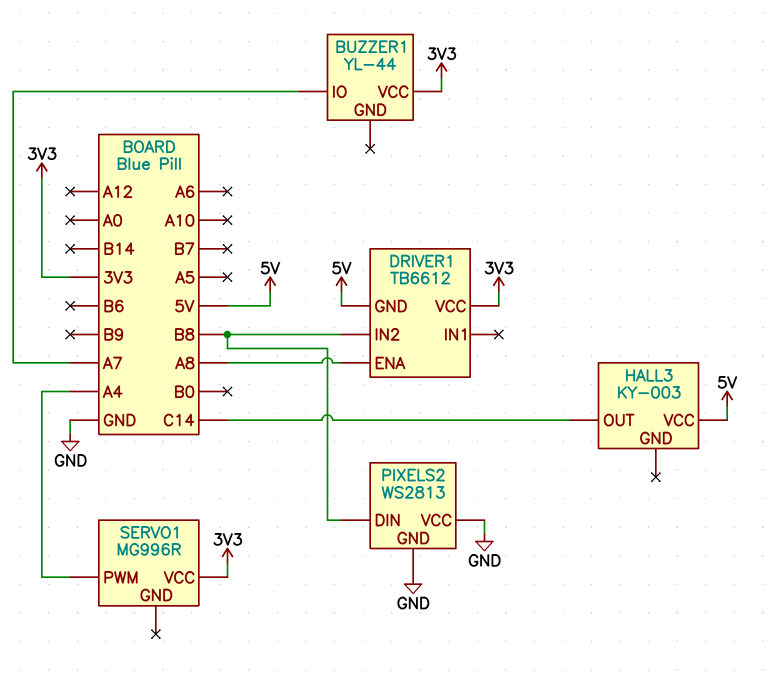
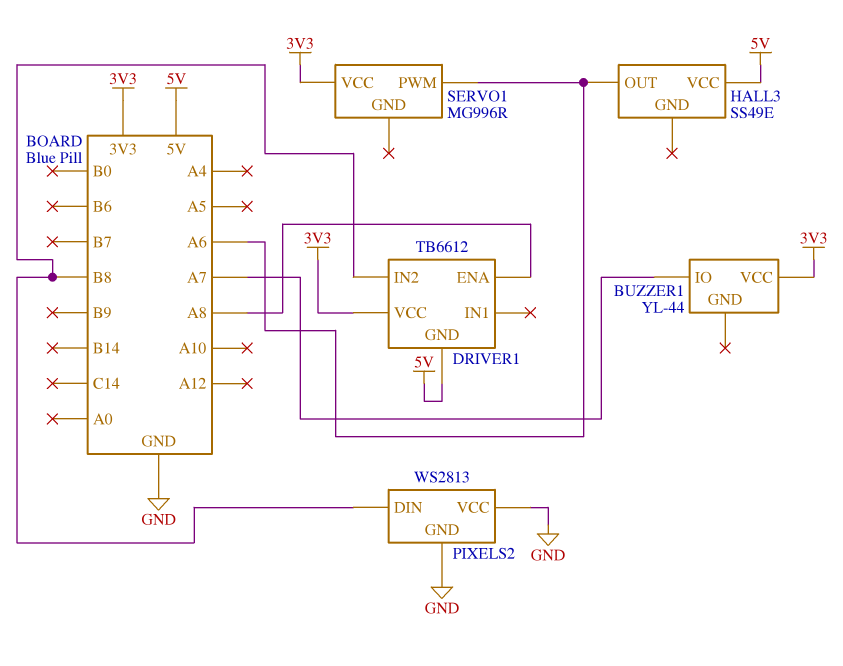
HALL3: KY-003 -> SS49E
HALL3 pin OUT: C14 -> A6
SERVO1 pin PWM: A4 -> A6

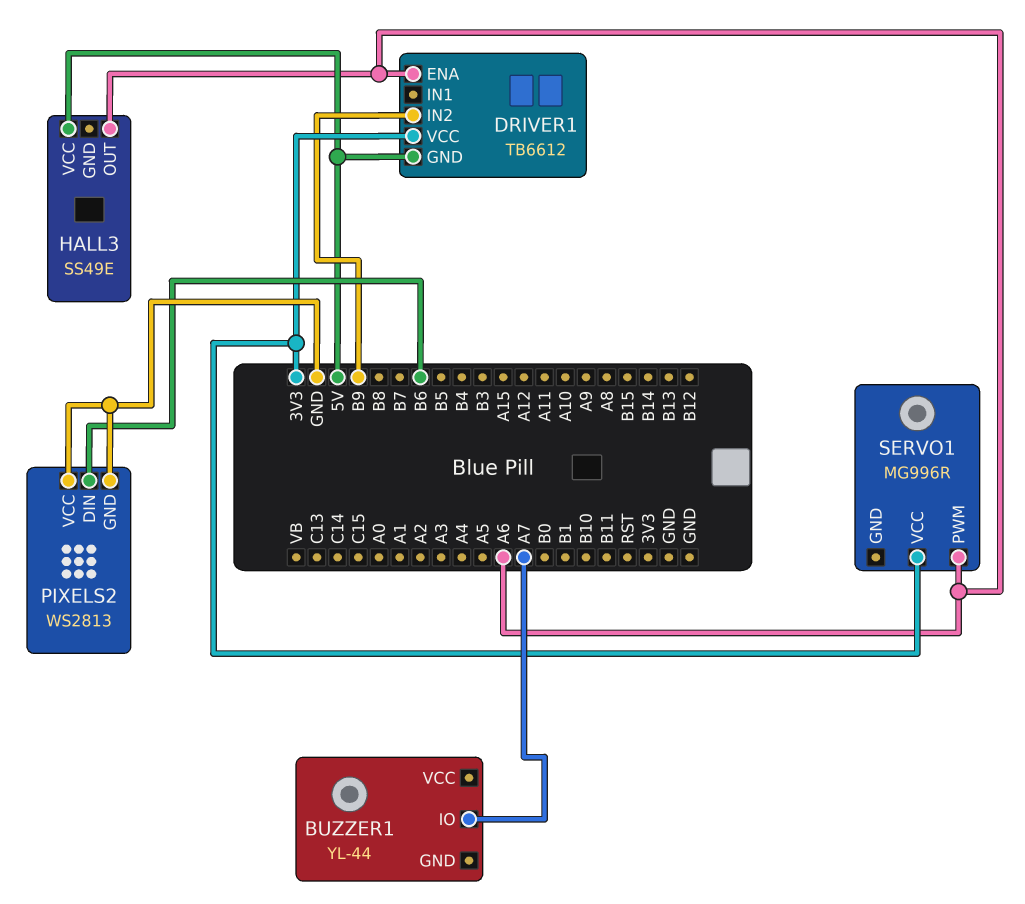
BUZZER1 pin VCC: 3V3 -> none
DRIVER1 pin ENA: A8 -> A6
DRIVER1 pin IN2: B8 -> B9
PIXELS2 pin DIN: B8 -> B6

